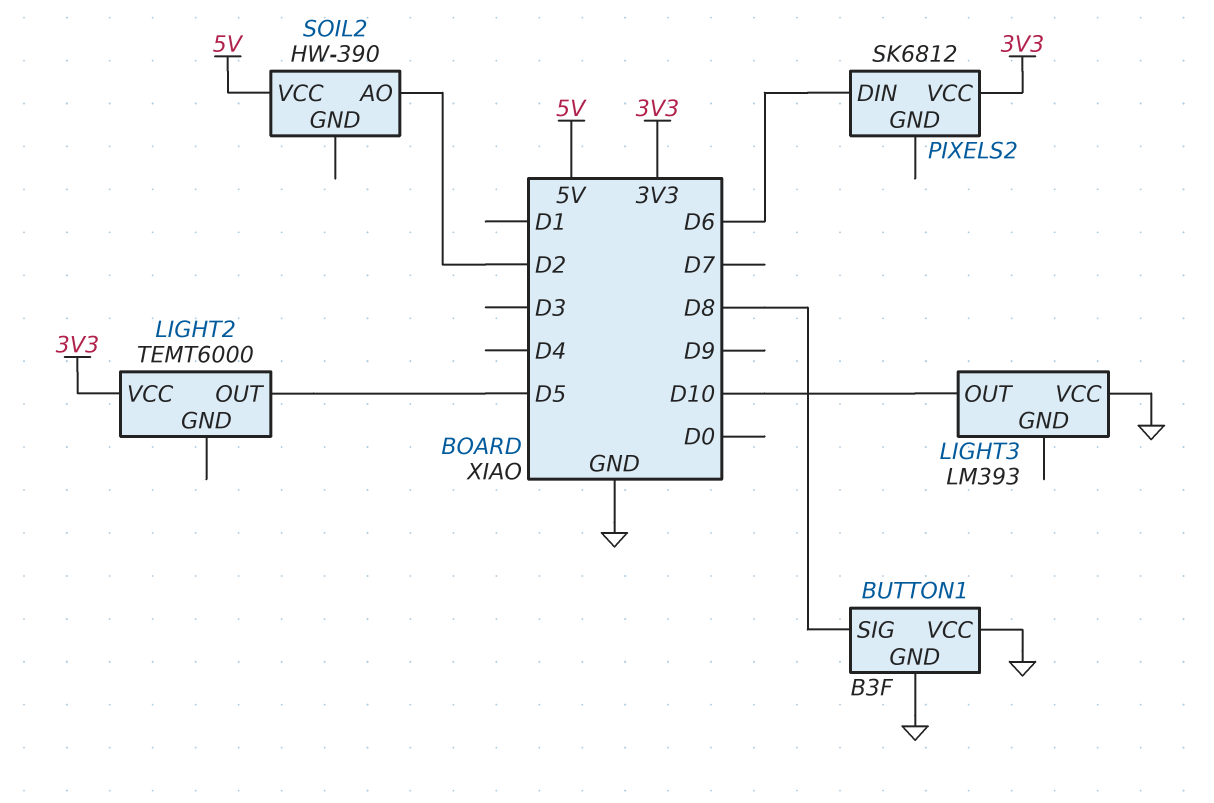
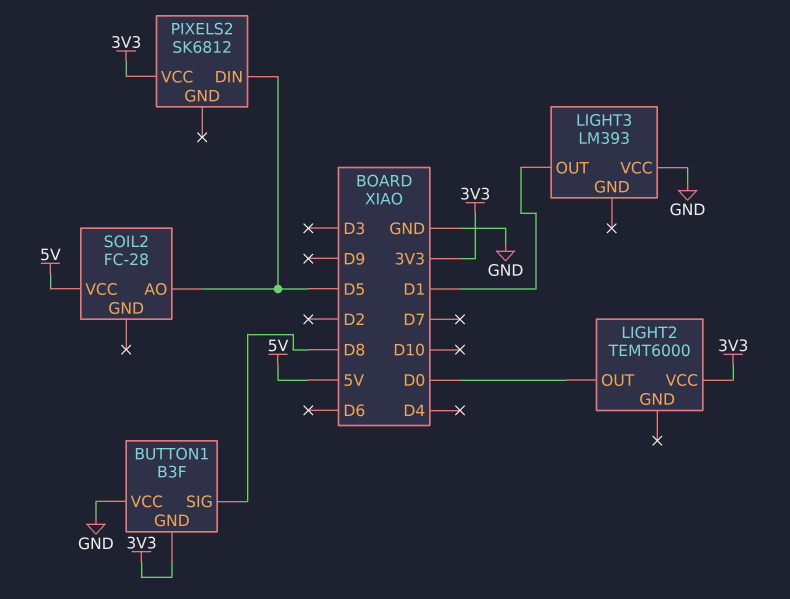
BUTTON1 pin GND: GND -> 3V3
LIGHT2 pin OUT: D5 -> D0
LIGHT3 pin OUT: D10 -> D1
PIXELS2 pin DIN: D6 -> D5
SOIL2: HW-390 -> FC-28
SOIL2 pin AO: D2 -> D5

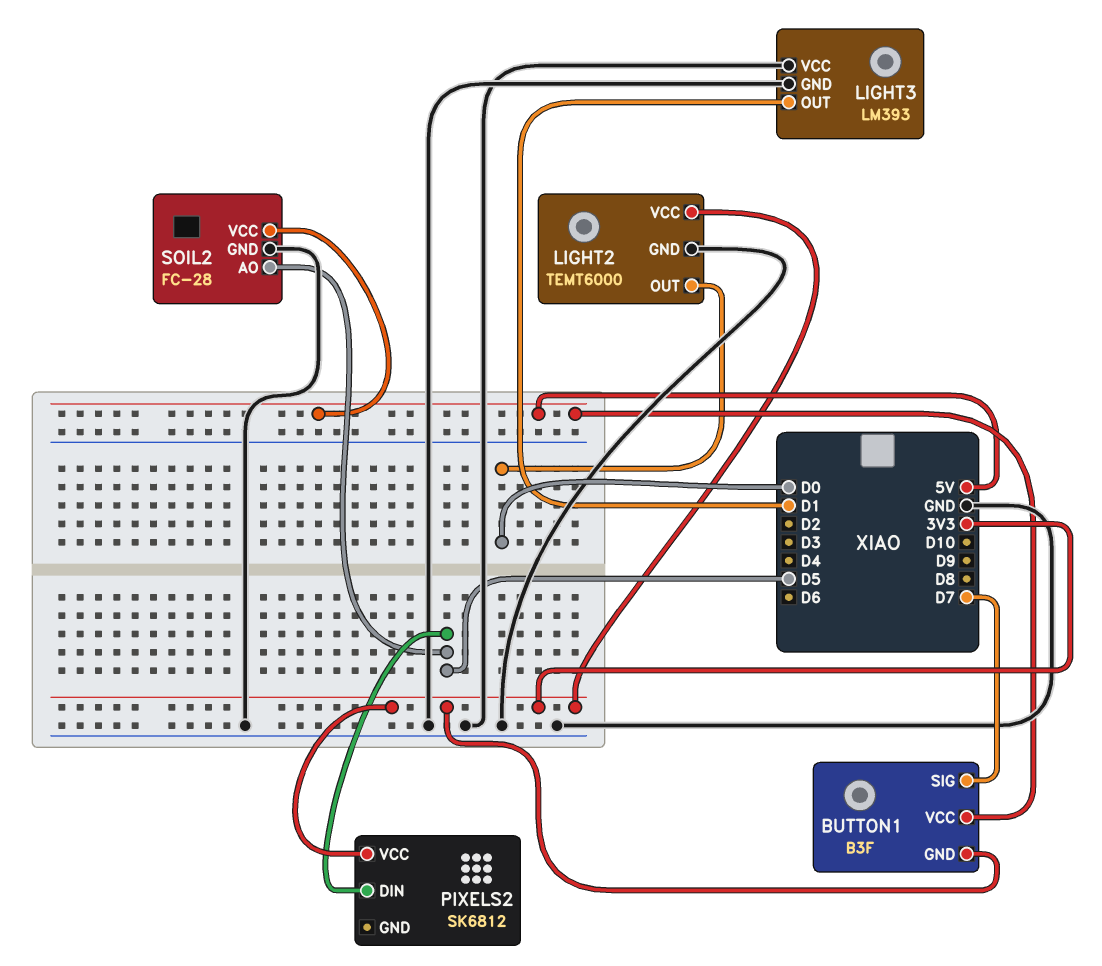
BUTTON1 pin SIG: D8 -> D7
BUTTON1 pin VCC: GND -> 5V
LIGHT2 pin GND: none -> GND
LIGHT3 pin GND: none -> GND
SOIL2 pin GND: none -> GND

